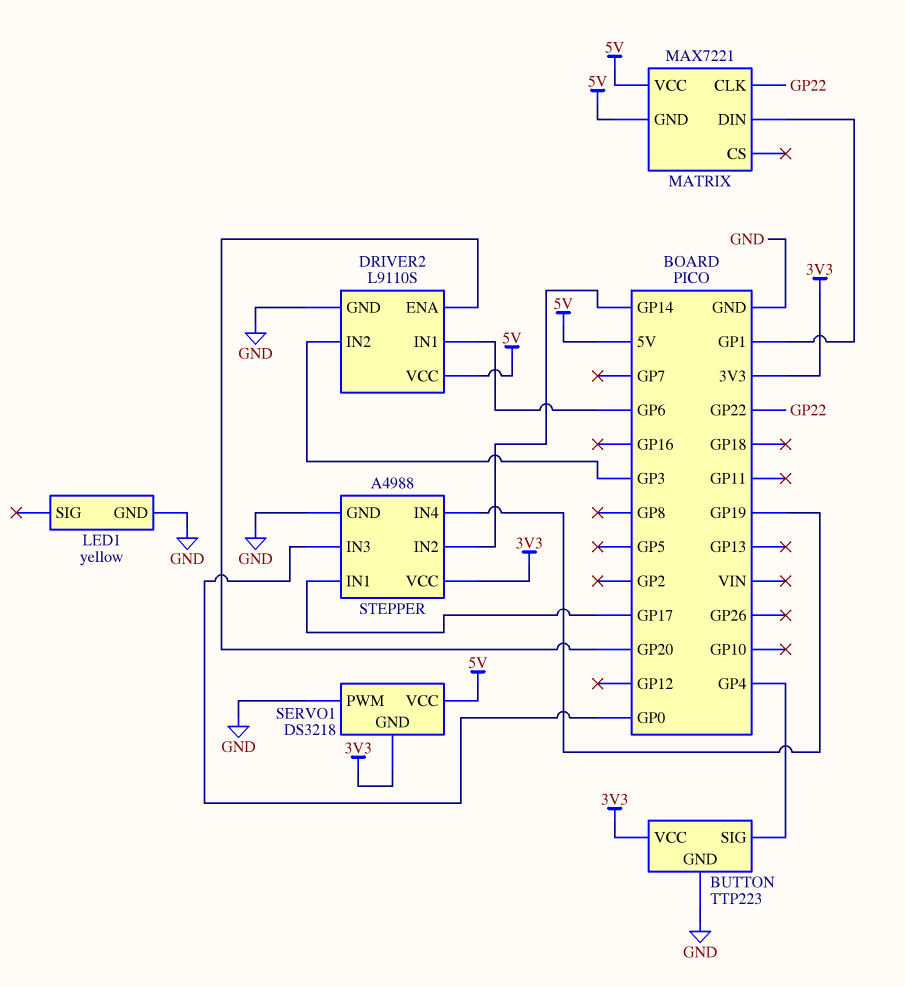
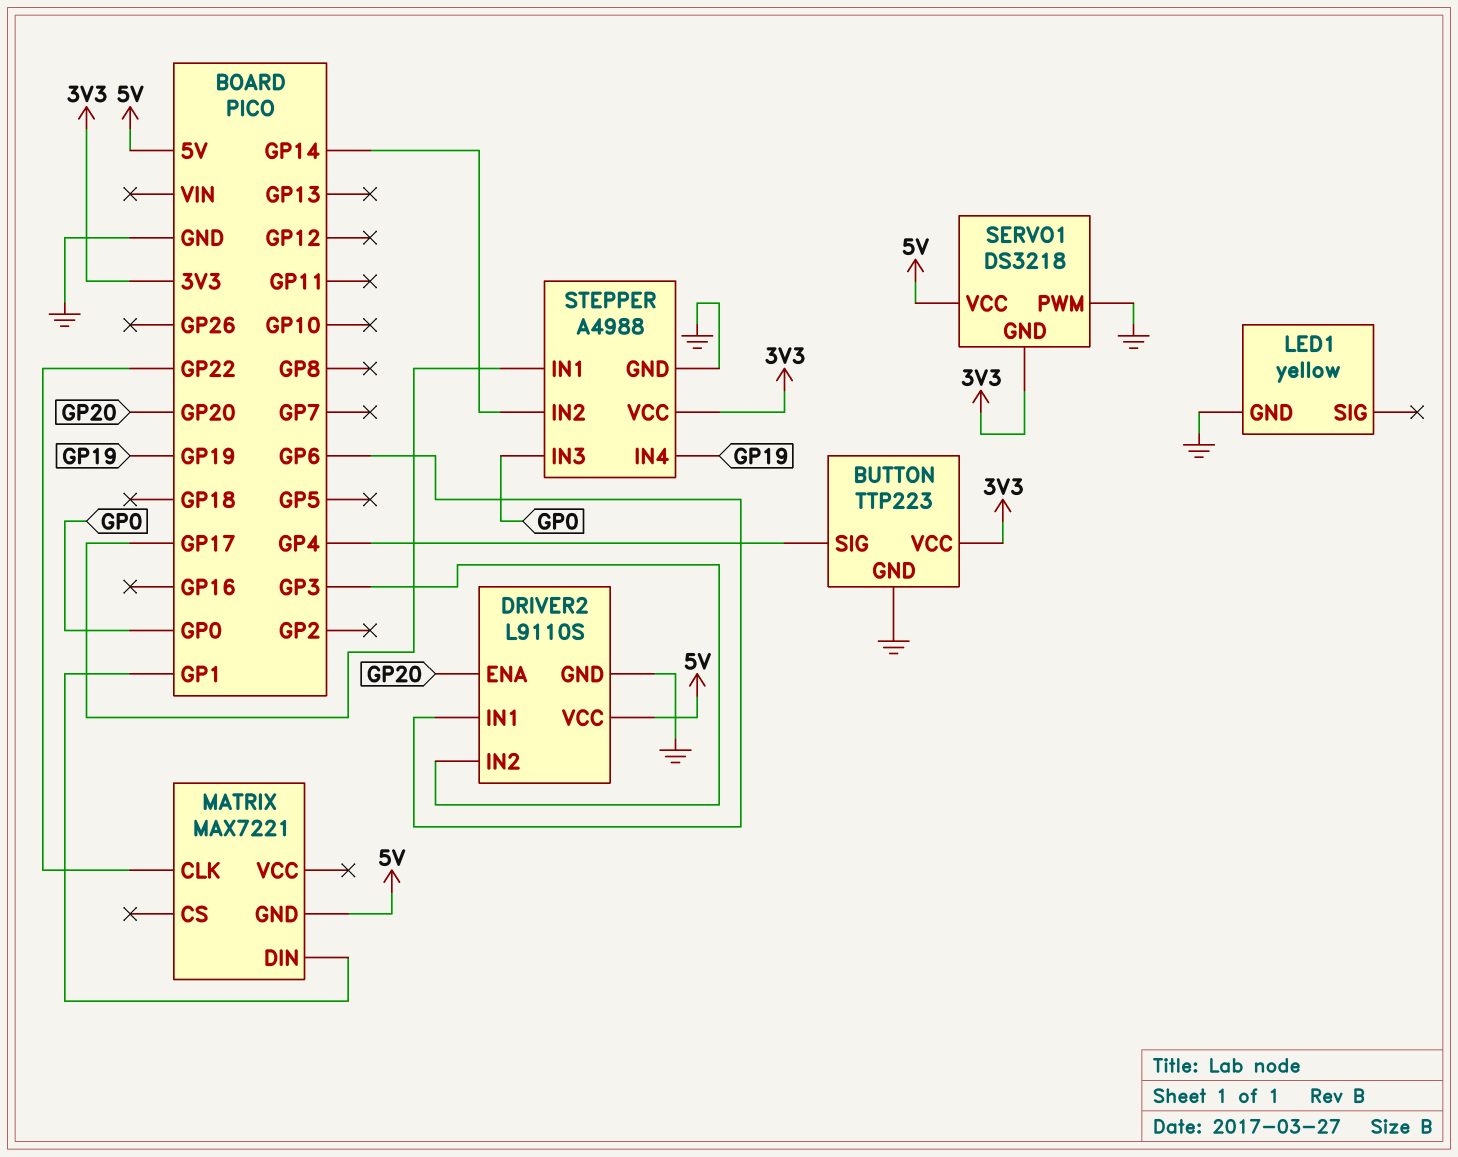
MATRIX pin VCC: 5V -> none

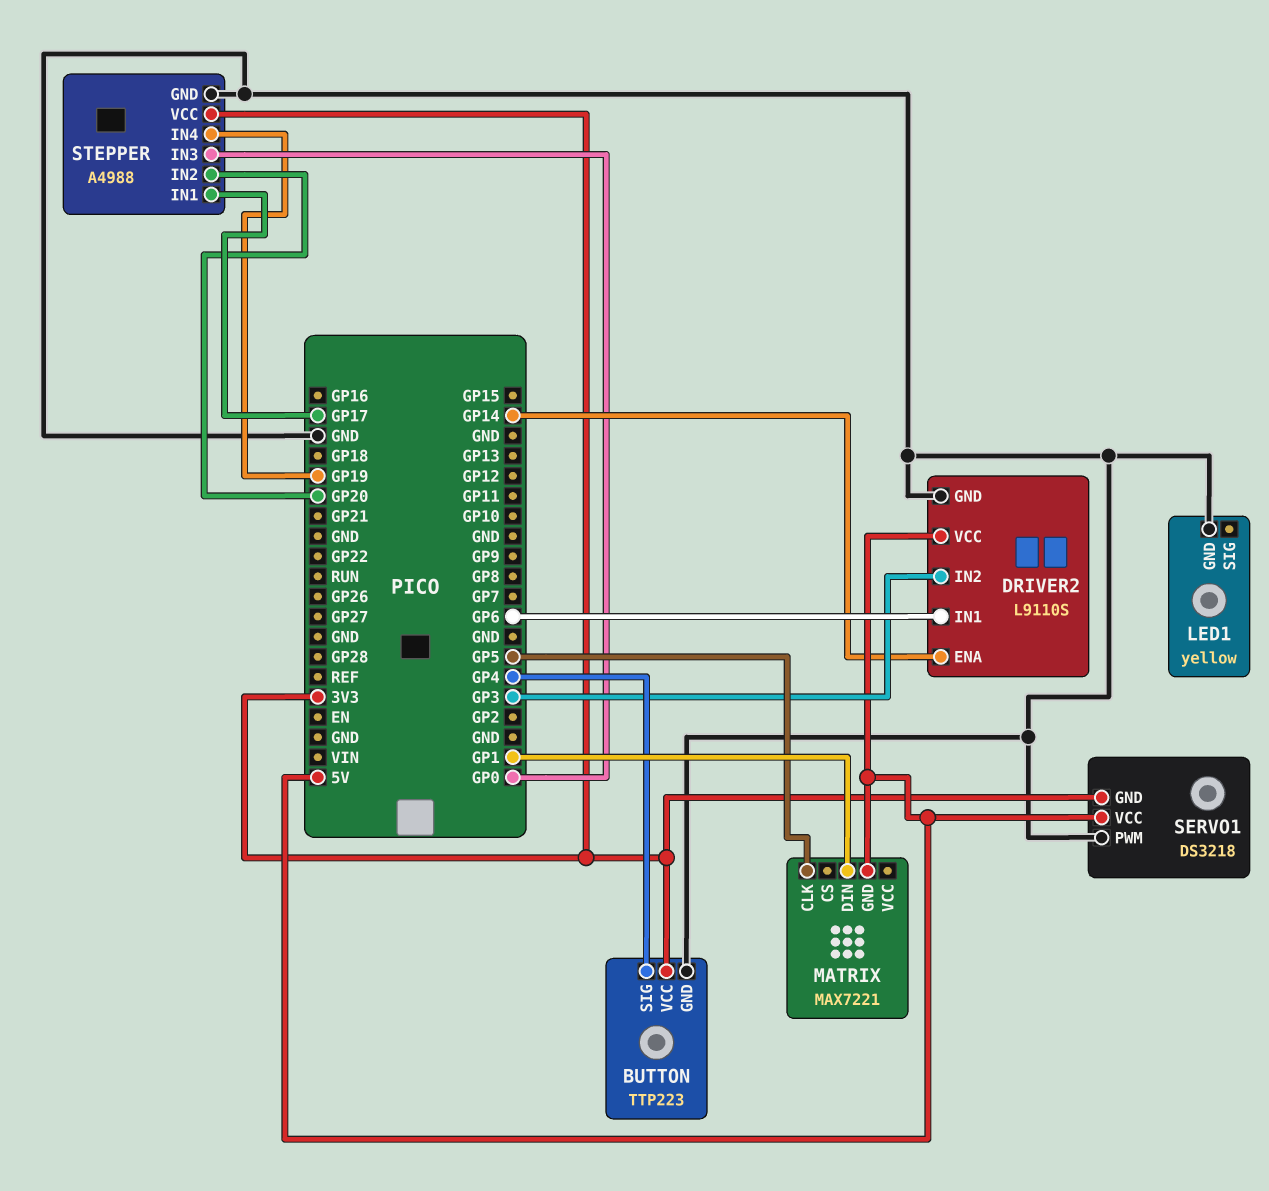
DRIVER2 pin ENA: GP20 -> GP14
MATRIX pin CLK: GP22 -> GP5
STEPPER pin IN2: GP14 -> GP20

